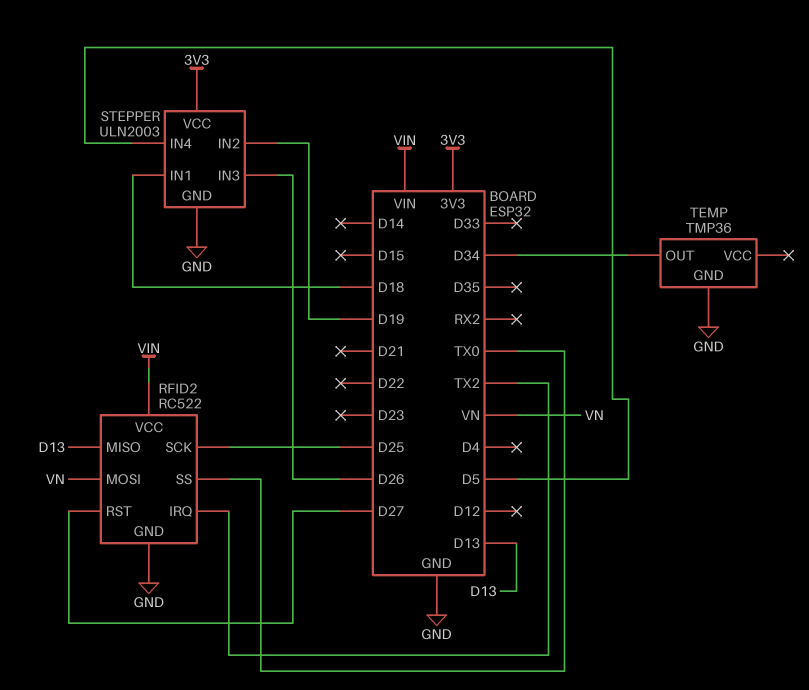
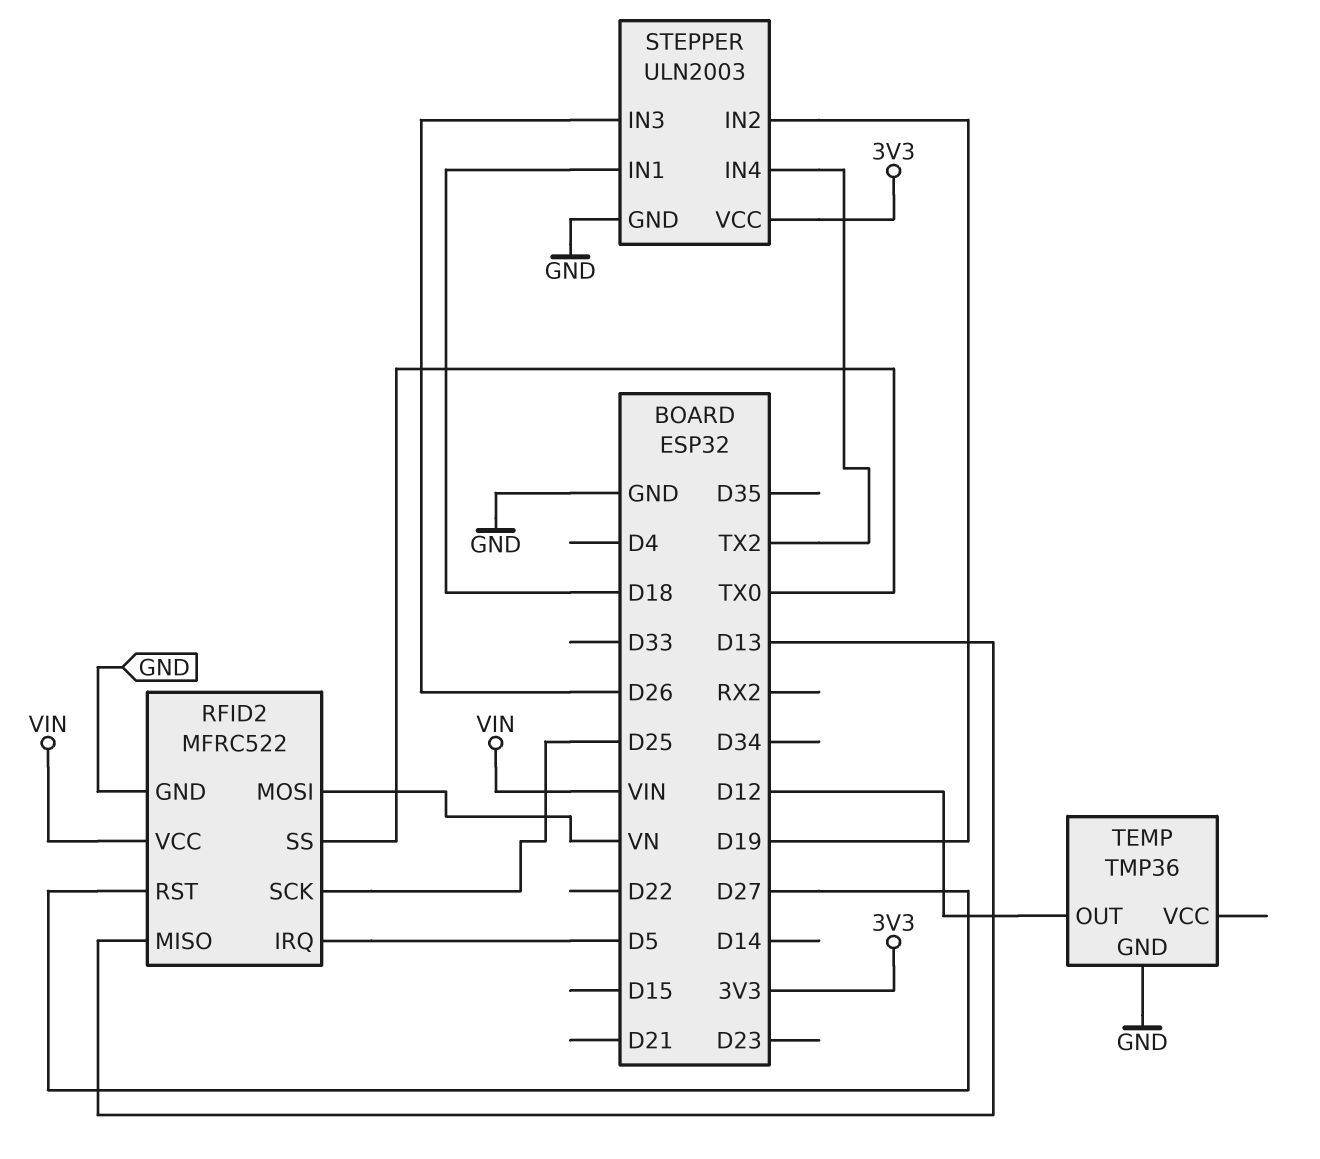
RFID2: RC522 -> MFRC522
RFID2 pin IRQ: TX2 -> D5
STEPPER pin IN4: D5 -> TX2
TEMP pin OUT: D34 -> D12

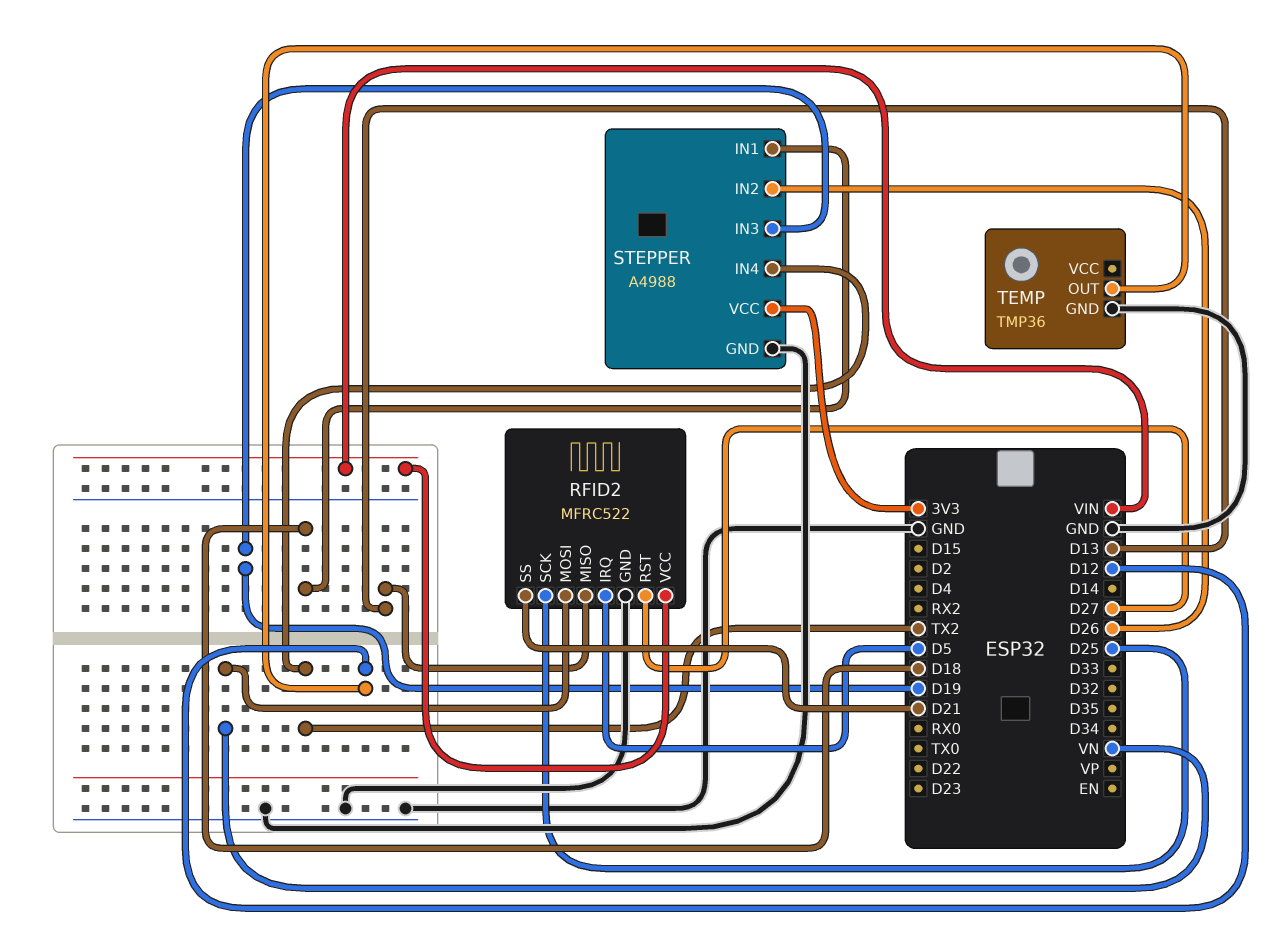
RFID2 pin SS: TX0 -> D21
STEPPER: ULN2003 -> A4988
STEPPER pin IN2: D19 -> D26
STEPPER pin IN3: D26 -> D19

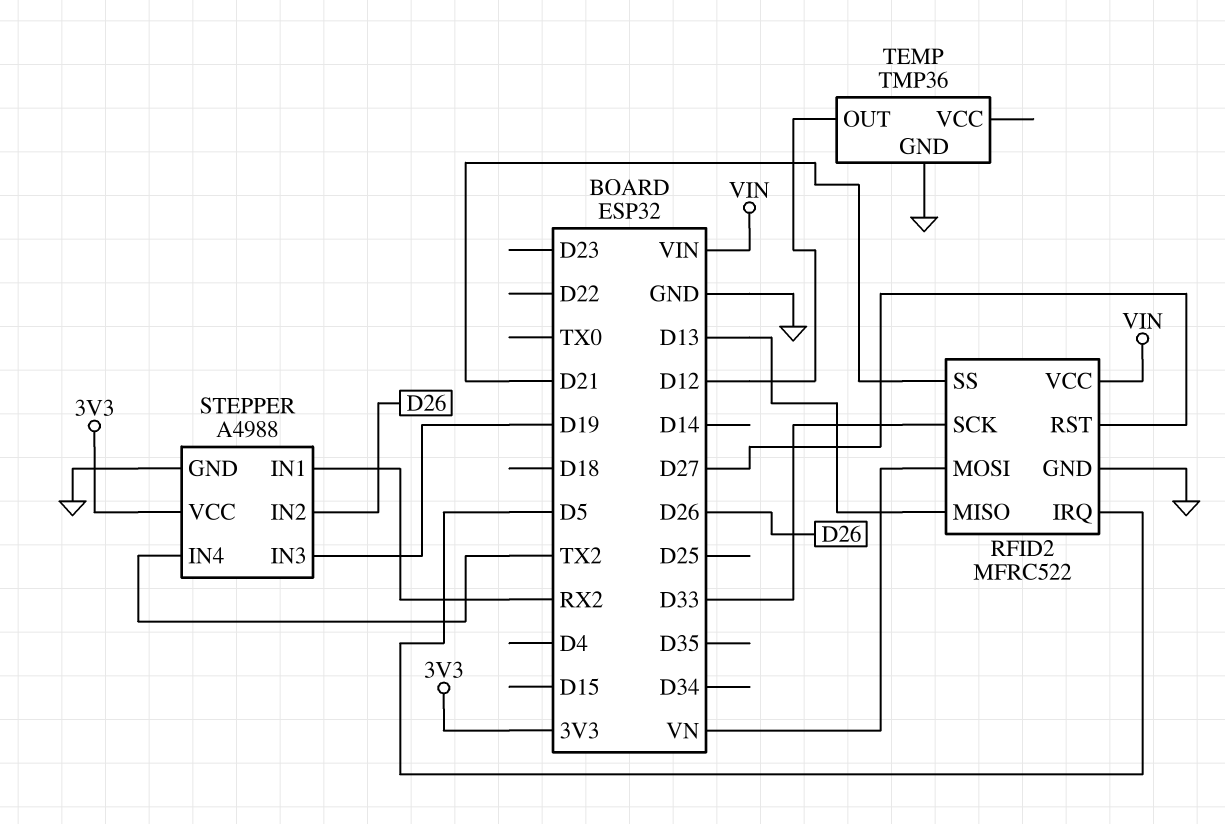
RFID2 pin SCK: D25 -> D33
STEPPER pin IN1: D18 -> RX2

